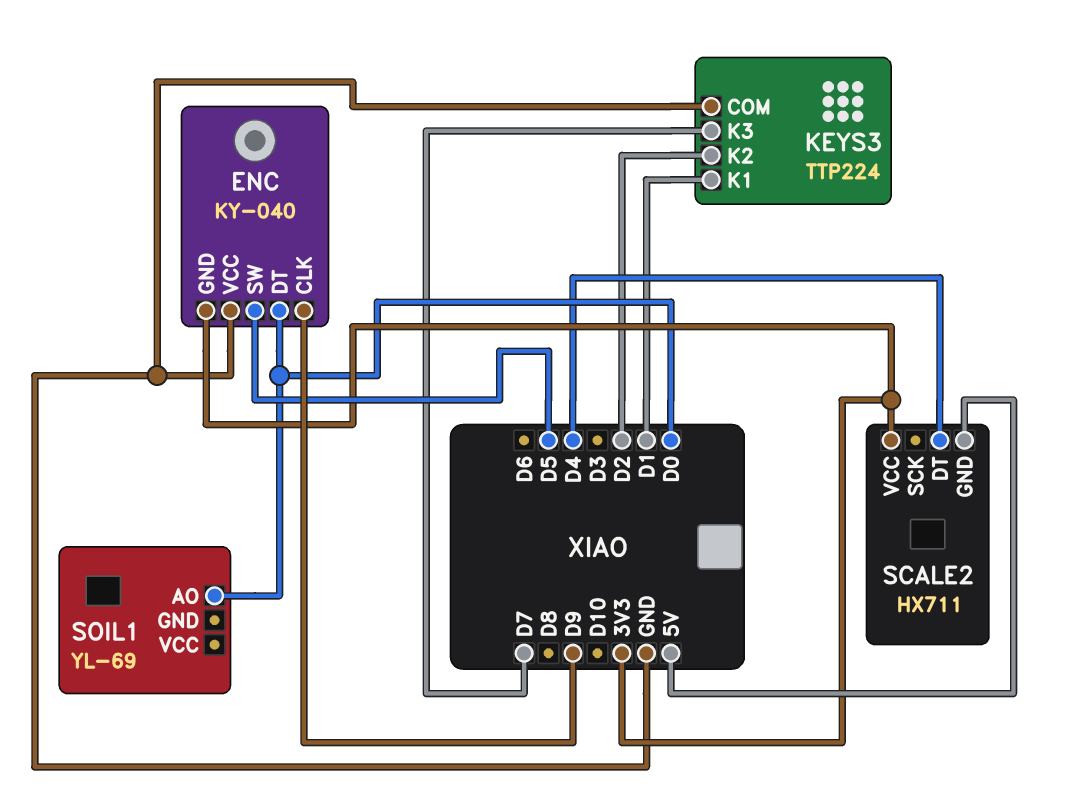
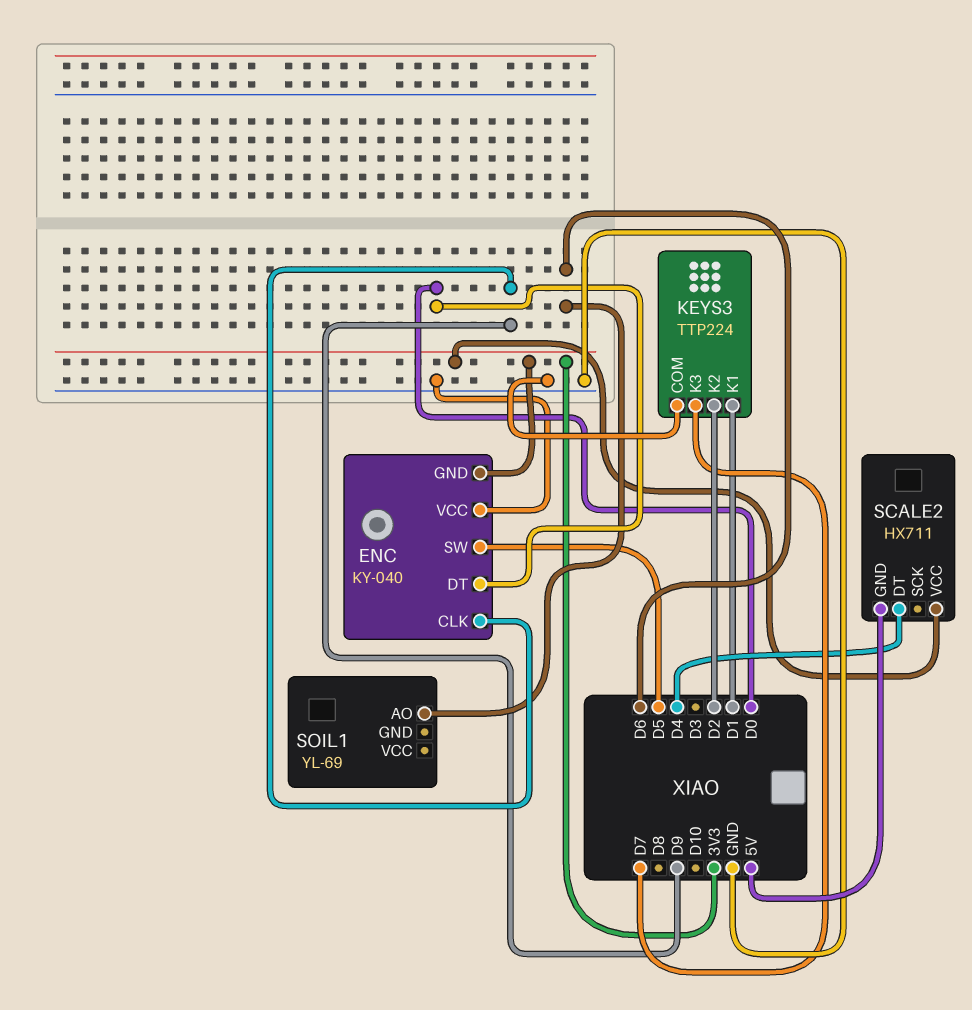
SOIL1 pin AO: D0 -> D6

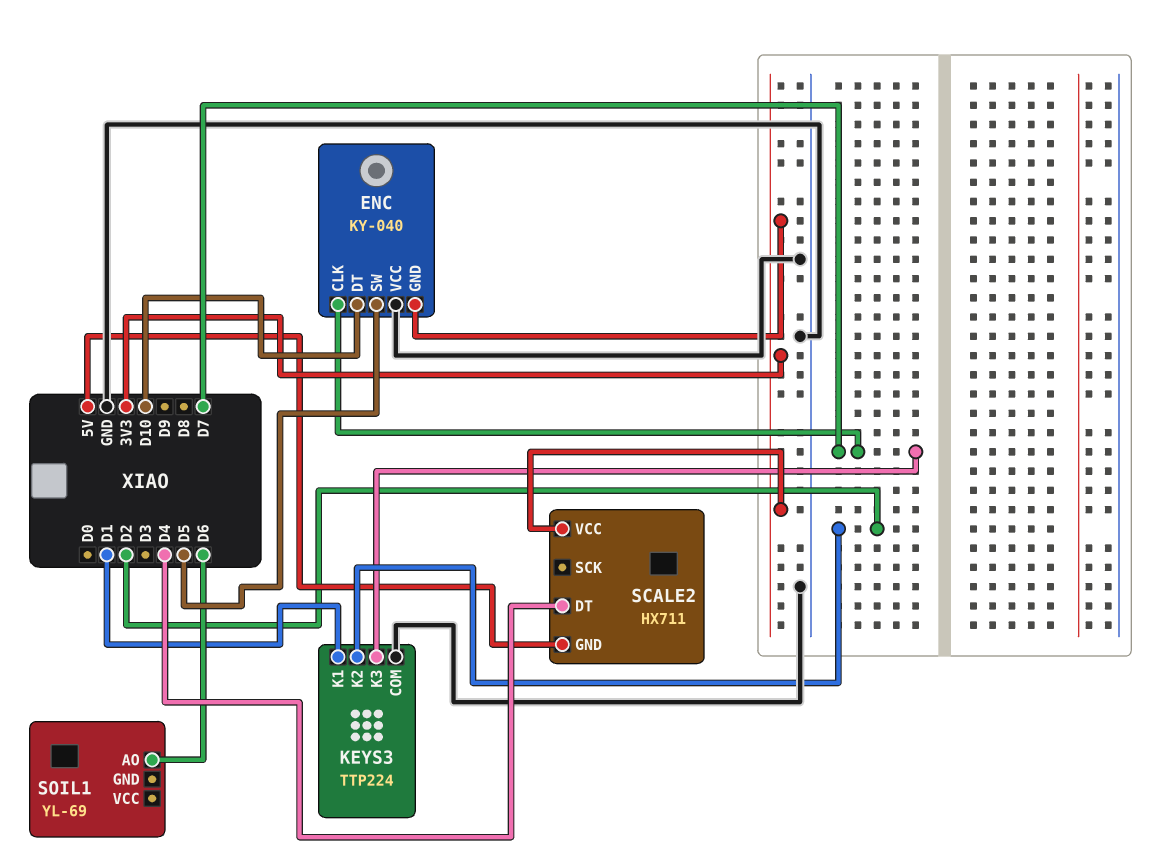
ENC pin CLK: D9 -> D7
ENC pin DT: D0 -> D10

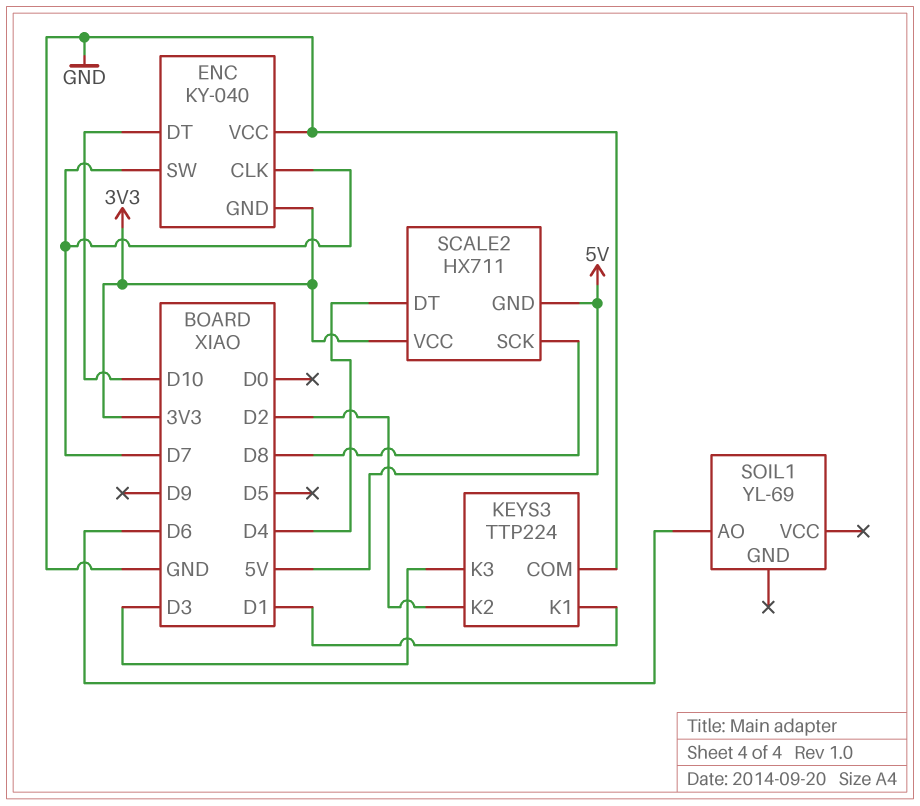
ENC pin SW: D5 -> D7
KEYS3 pin K3: D7 -> D3
SCALE2 pin SCK: none -> D8

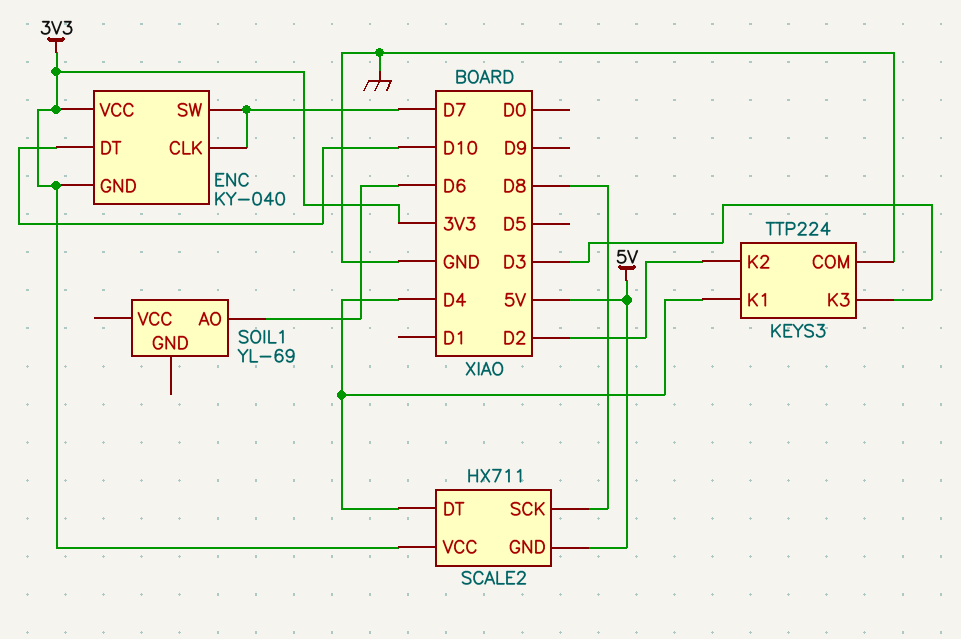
ENC pin VCC: GND -> 3V3
KEYS3 pin K1: D1 -> D4

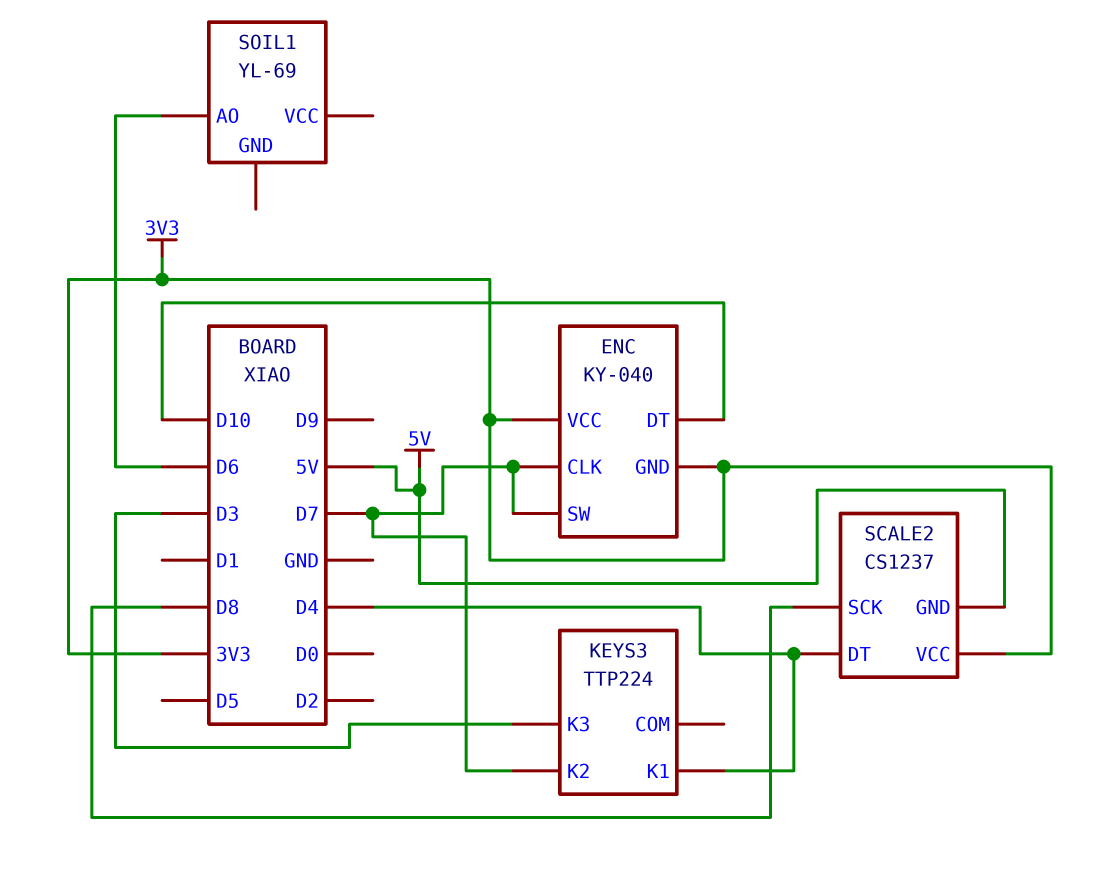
KEYS3 pin COM: GND -> none
KEYS3 pin K2: D2 -> D7
SCALE2: HX711 -> CS1237

